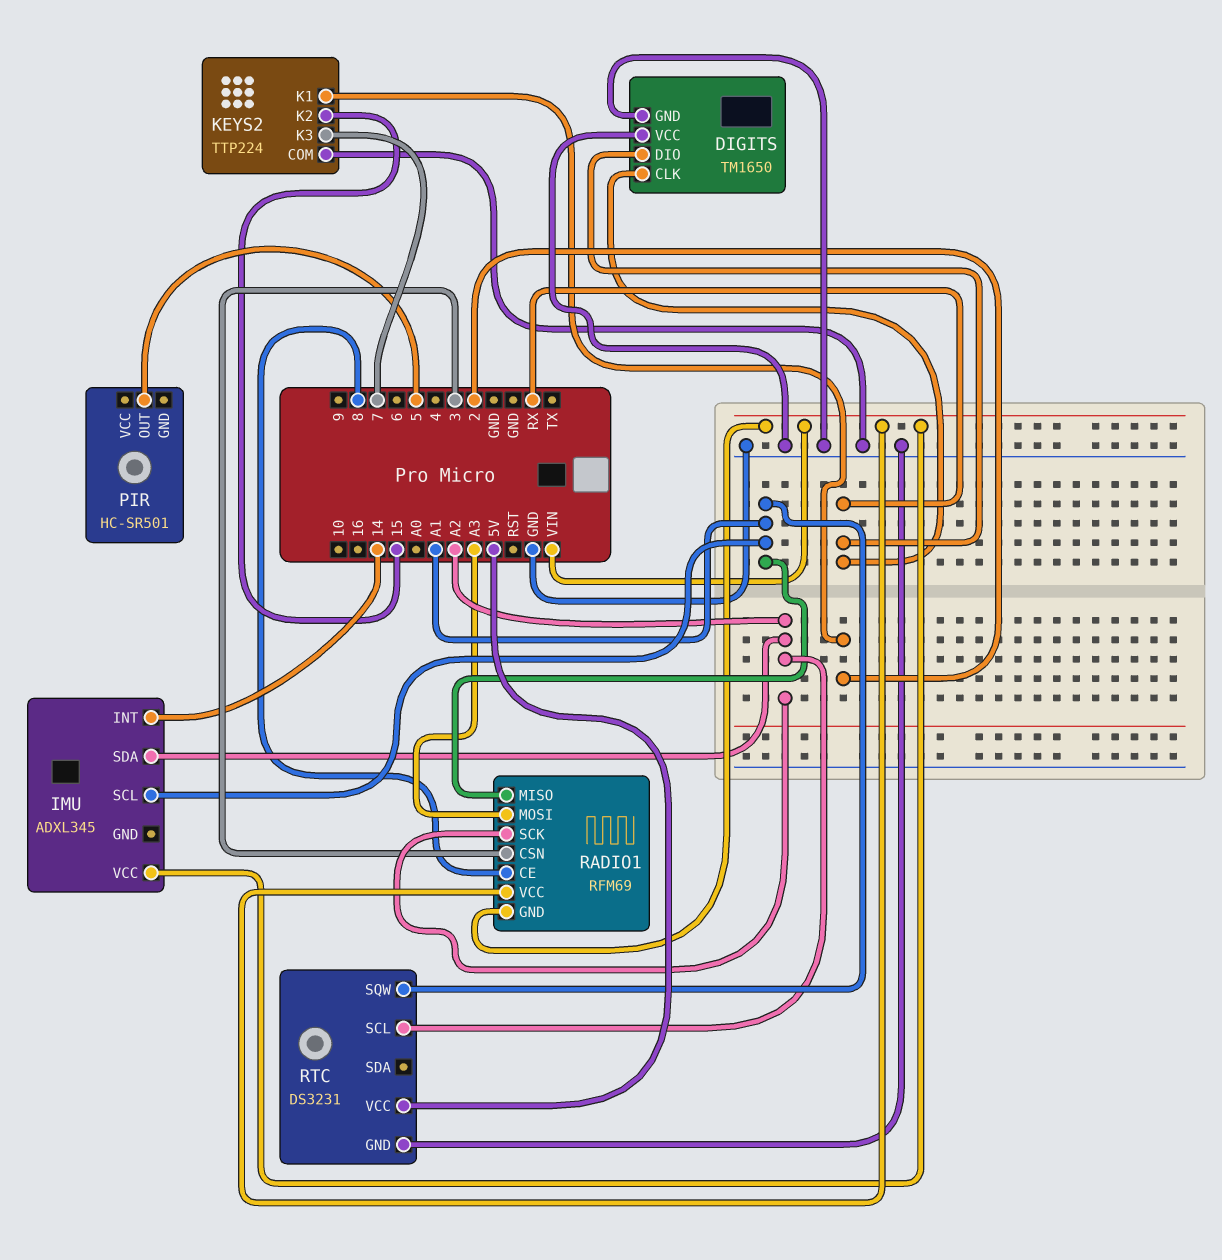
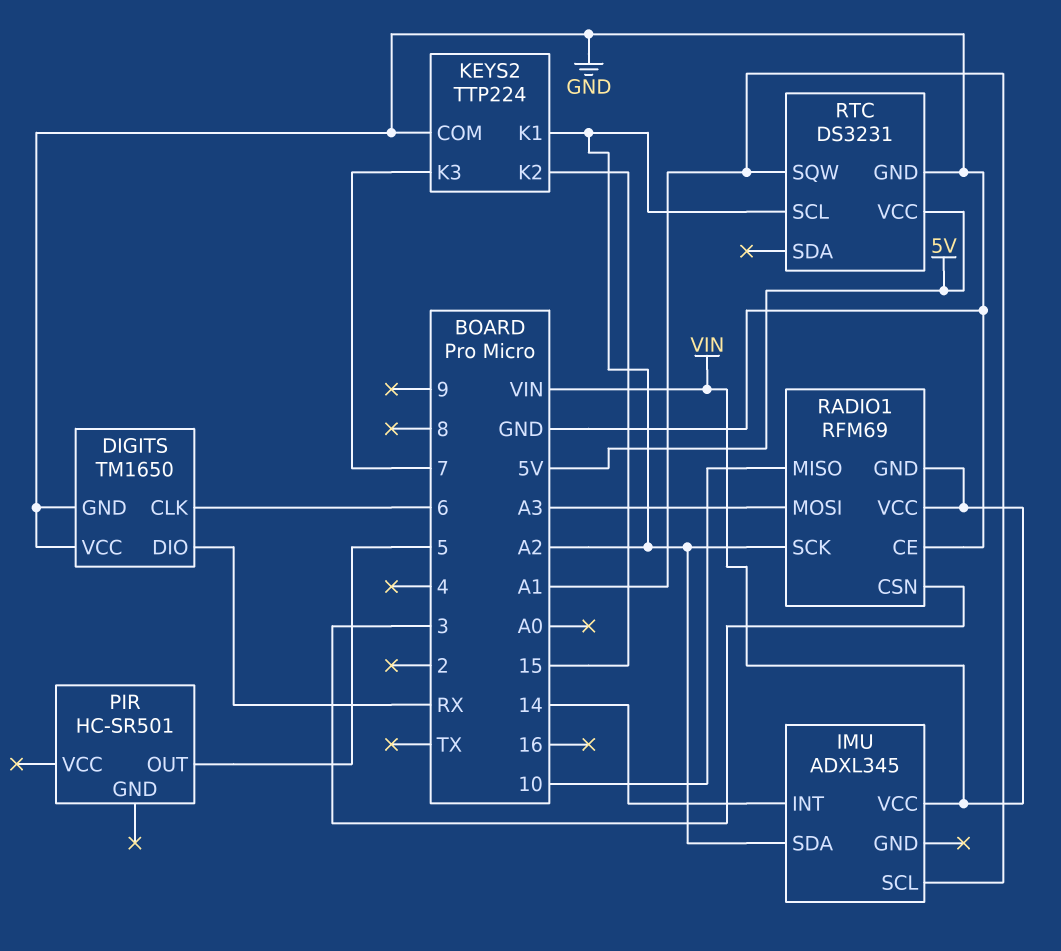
DIGITS pin CLK: RX -> 6
KEYS2 pin K1: 2 -> A2
RADIO1 pin CE: 8 -> GND
RADIO1 pin MISO: A1 -> 10

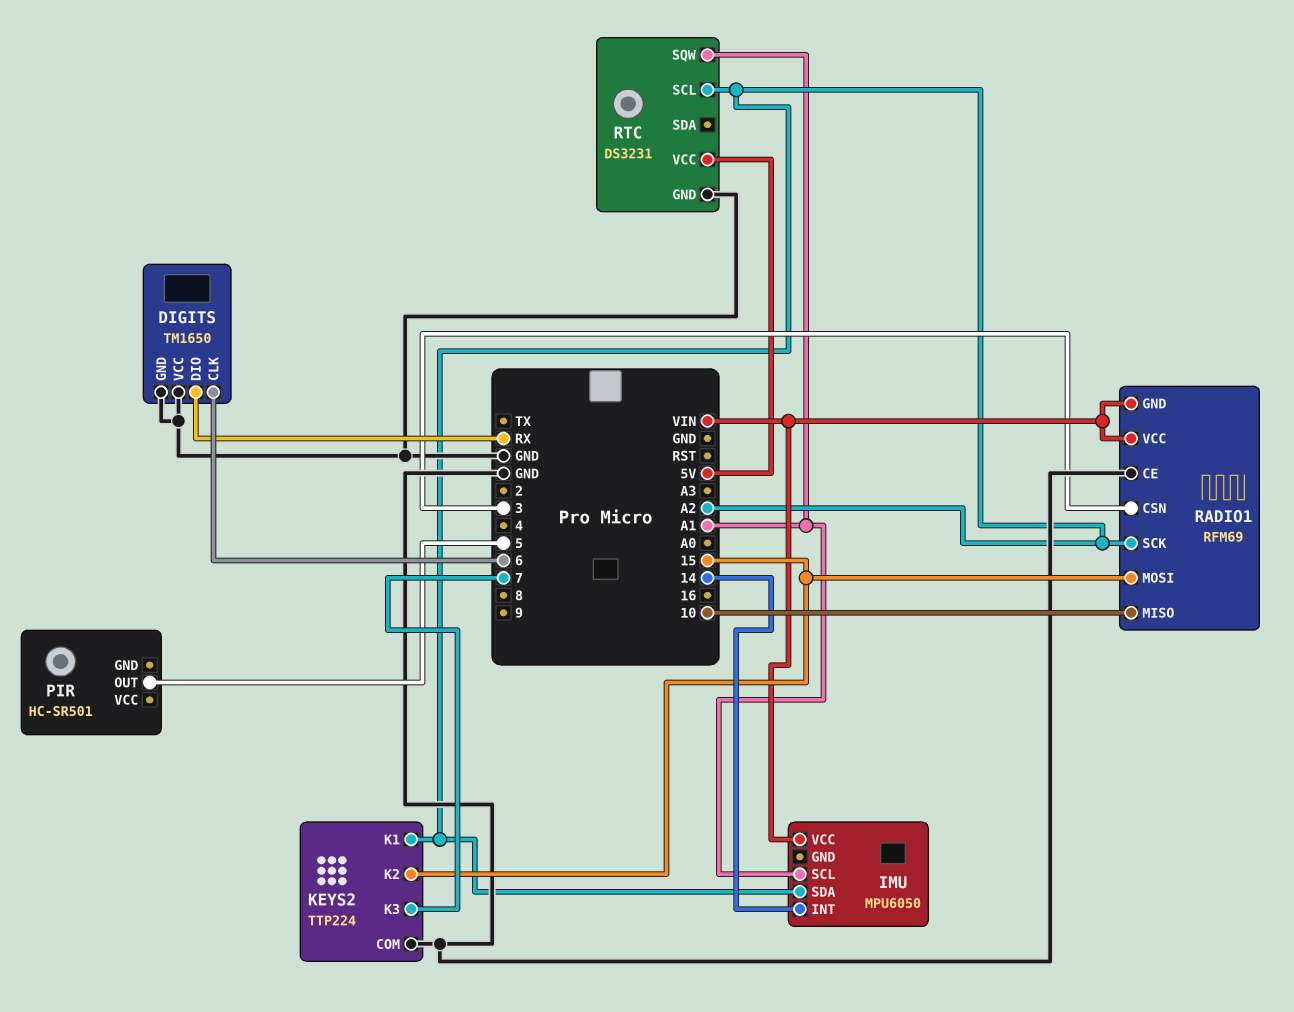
IMU: ADXL345 -> MPU6050
RADIO1 pin MOSI: A3 -> 15

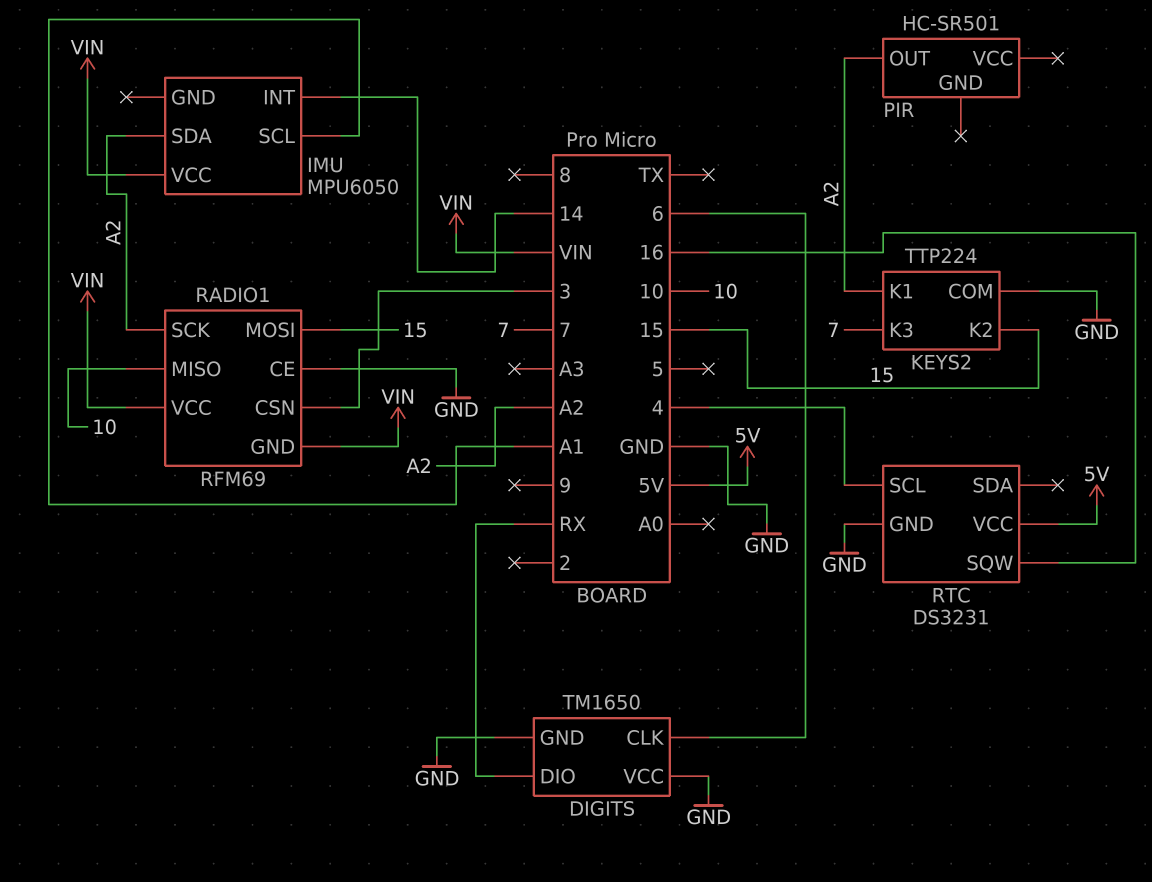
PIR pin OUT: 5 -> A2
RTC pin SCL: A2 -> 4
RTC pin SQW: A1 -> 16

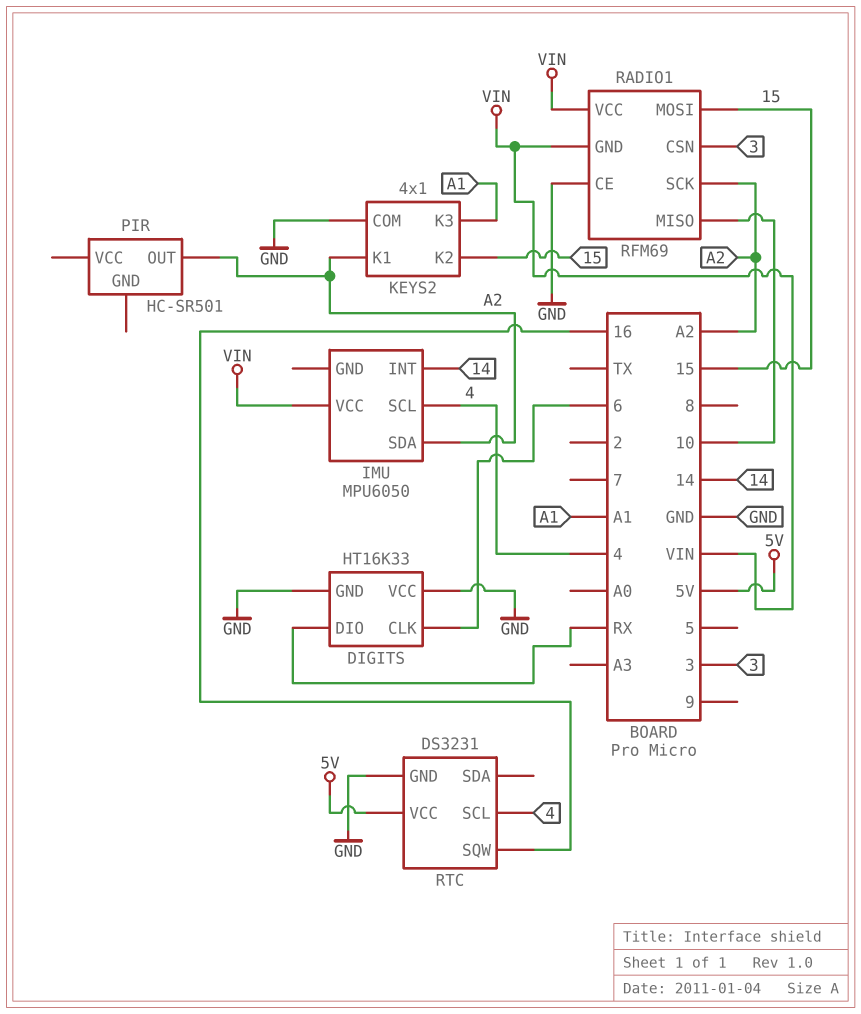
DIGITS: TM1650 -> HT16K33
IMU pin SCL: A1 -> 4
KEYS2: TTP224 -> 4x1
KEYS2 pin K3: 7 -> A1

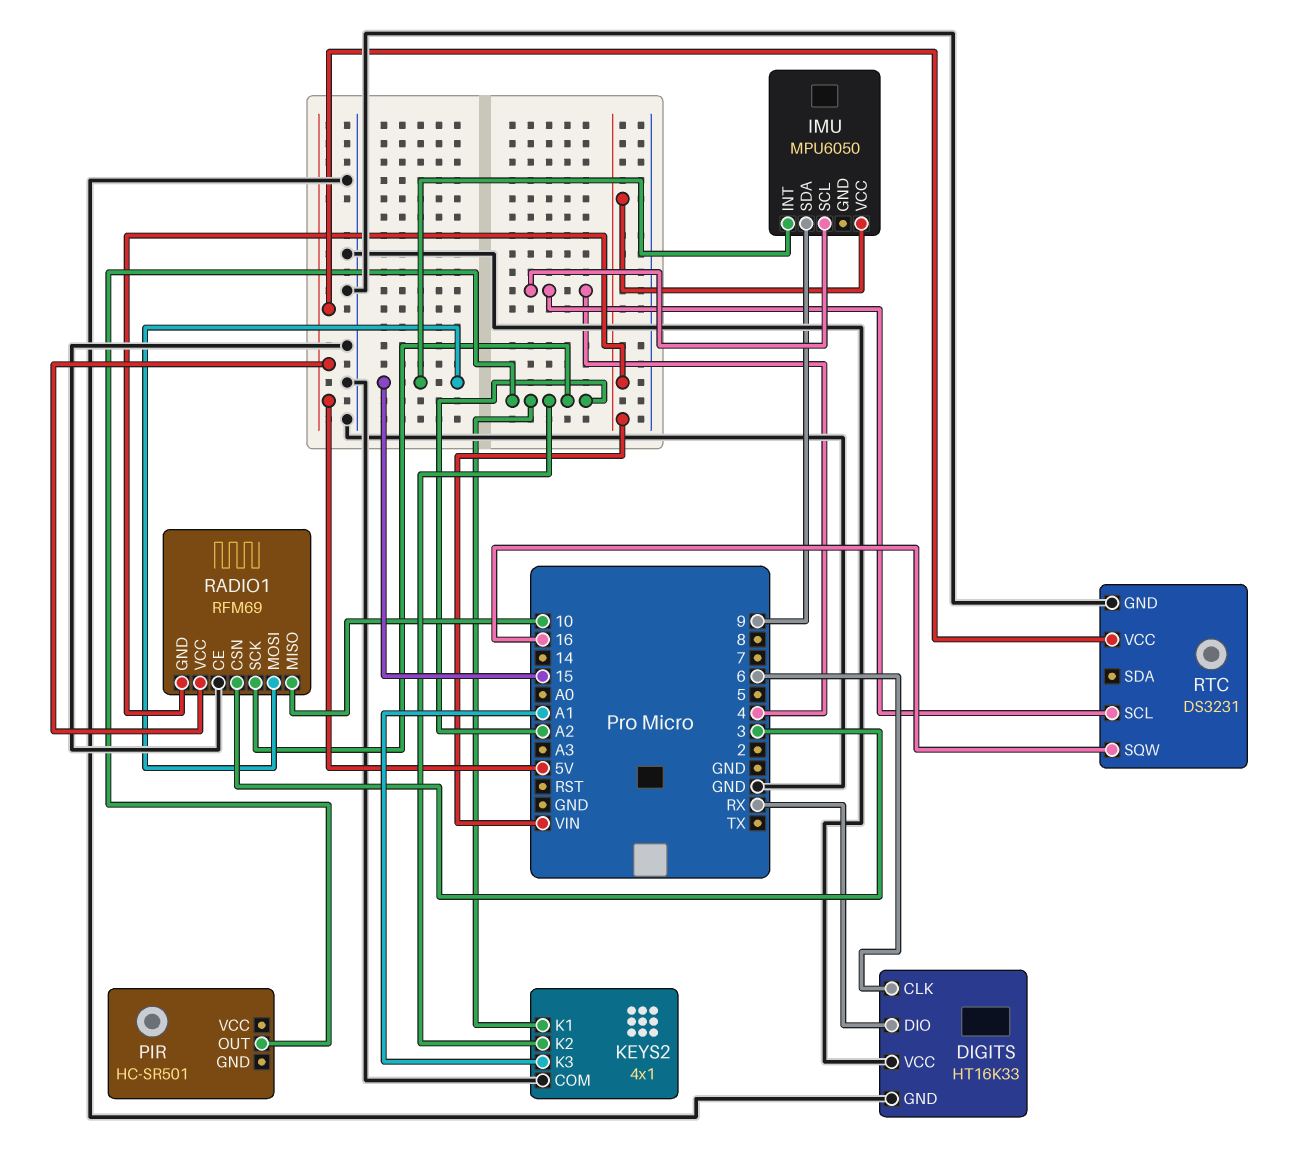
IMU pin INT: 14 -> 15
IMU pin SDA: A2 -> 9
KEYS2 pin K2: 15 -> A2
RADIO1 pin VCC: VIN -> 5V

